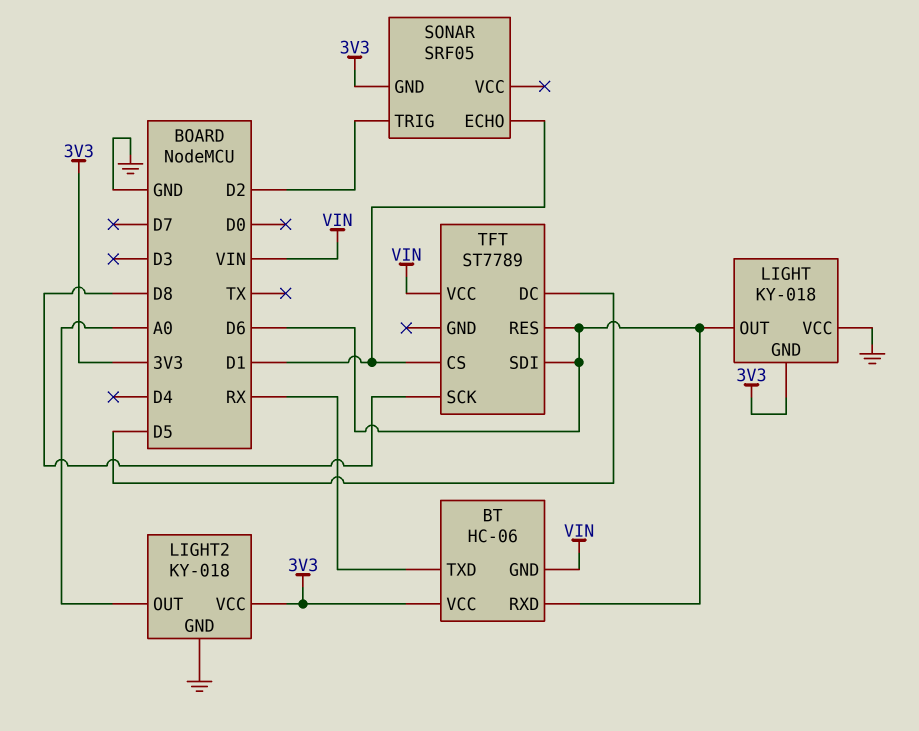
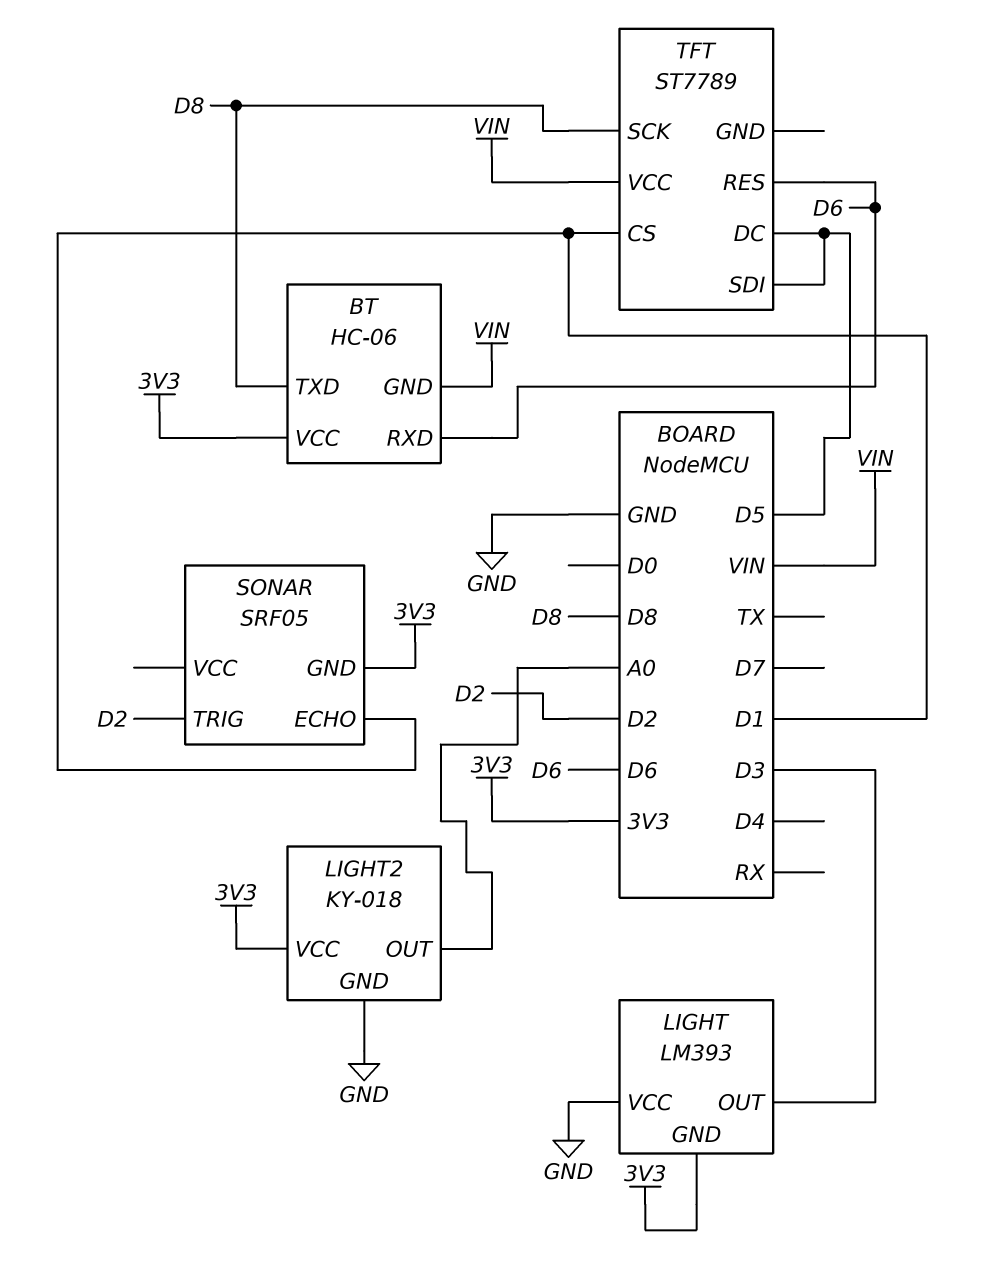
BT pin TXD: RX -> D8
LIGHT: KY-018 -> LM393
LIGHT pin OUT: D6 -> D3
TFT pin SDI: D6 -> D5

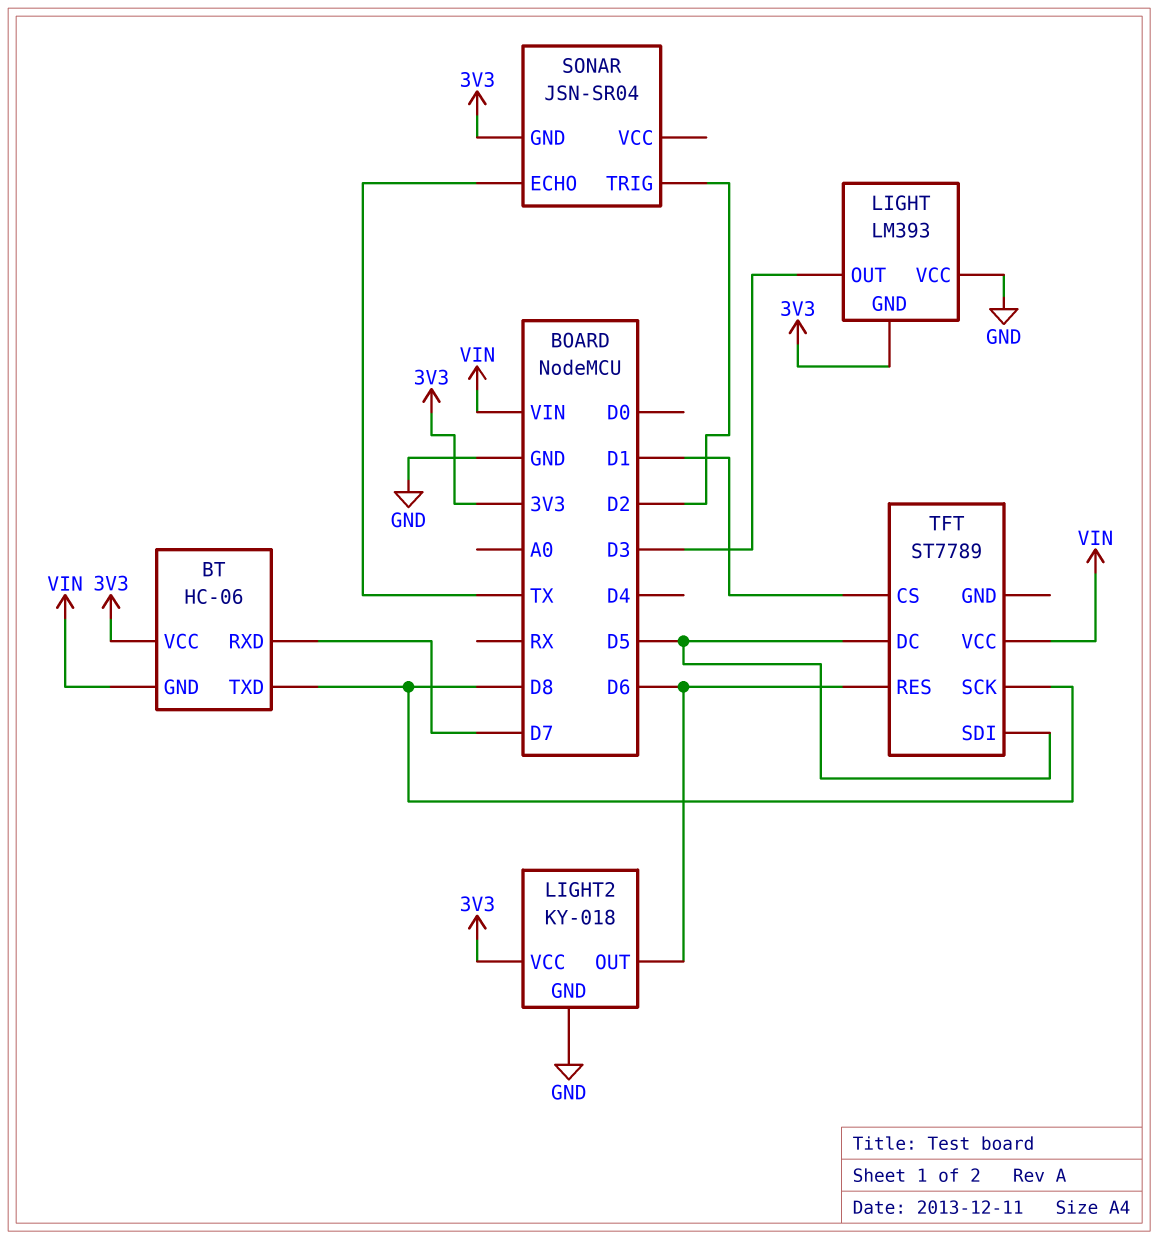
BT pin RXD: D6 -> D7
LIGHT2 pin OUT: A0 -> D6
SONAR: SRF05 -> JSN-SR04
SONAR pin ECHO: D1 -> TX

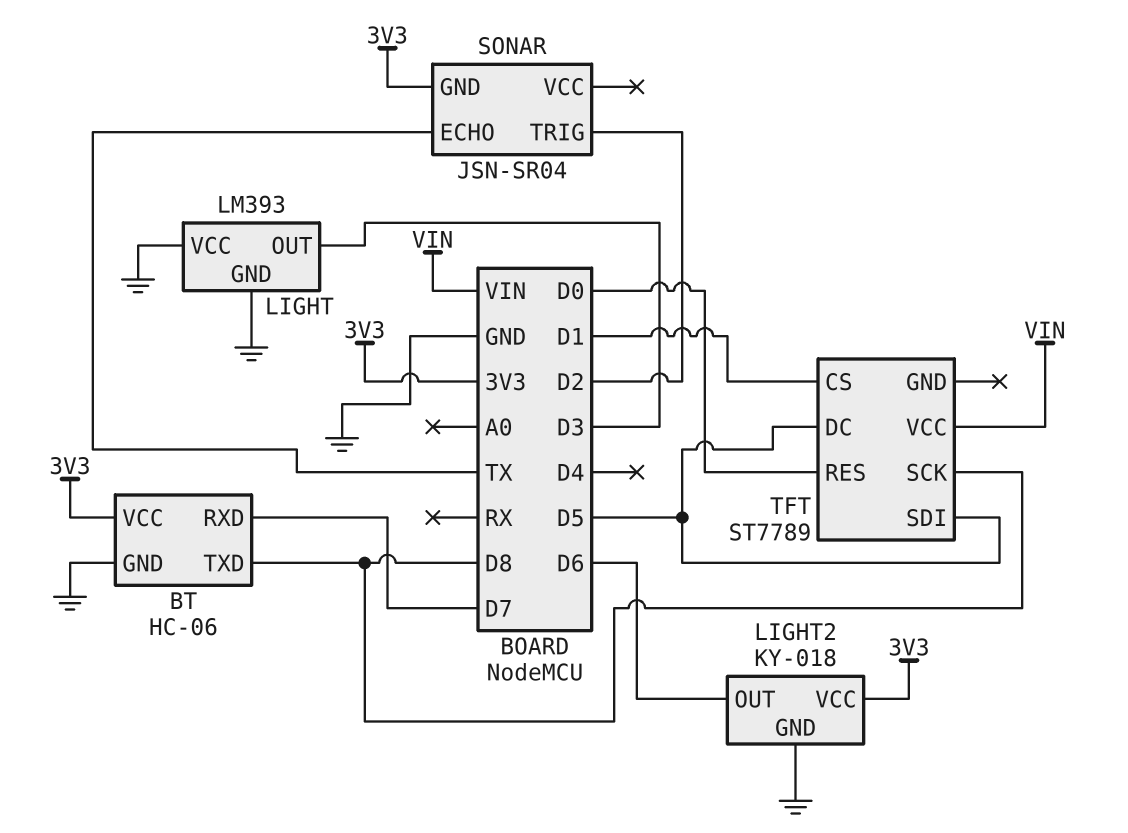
BT pin GND: VIN -> GND
LIGHT pin GND: 3V3 -> GND
TFT pin RES: D6 -> D0

